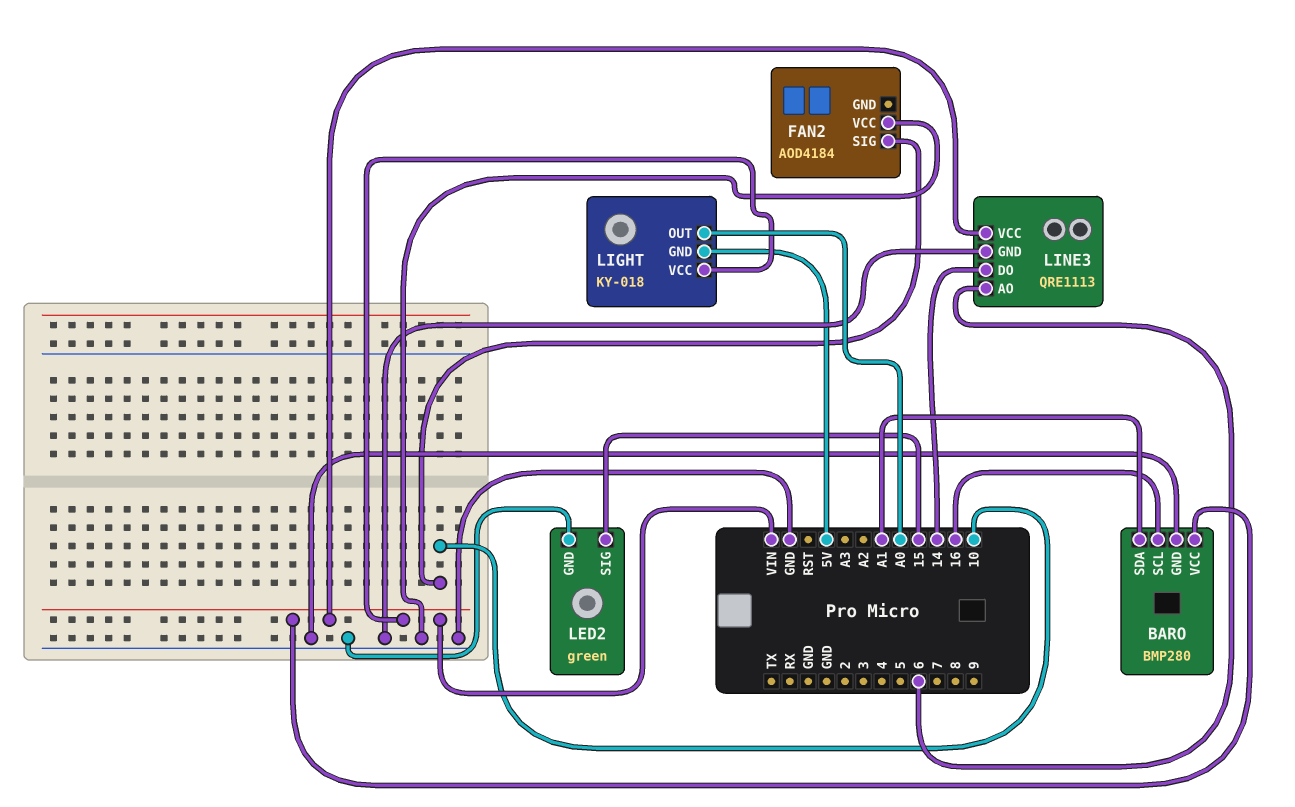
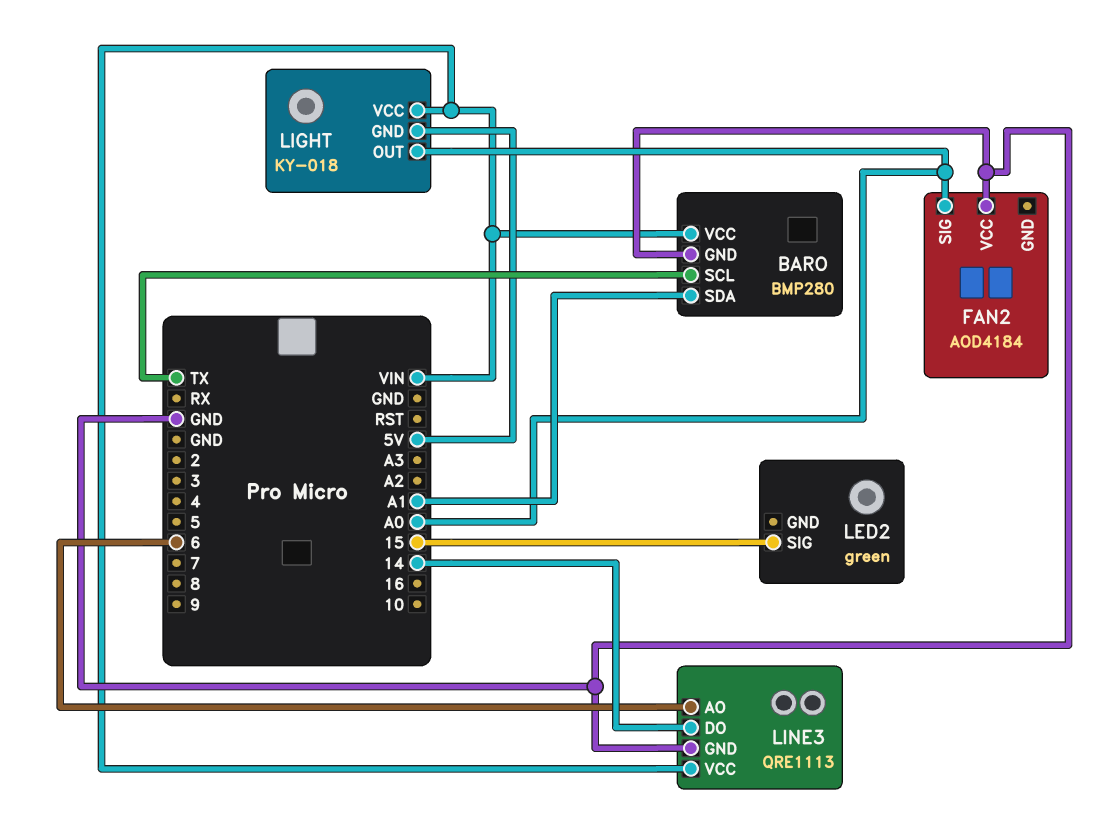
BARO pin SCL: 16 -> TX
FAN2 pin SIG: 10 -> A0
LED2 pin GND: GND -> none

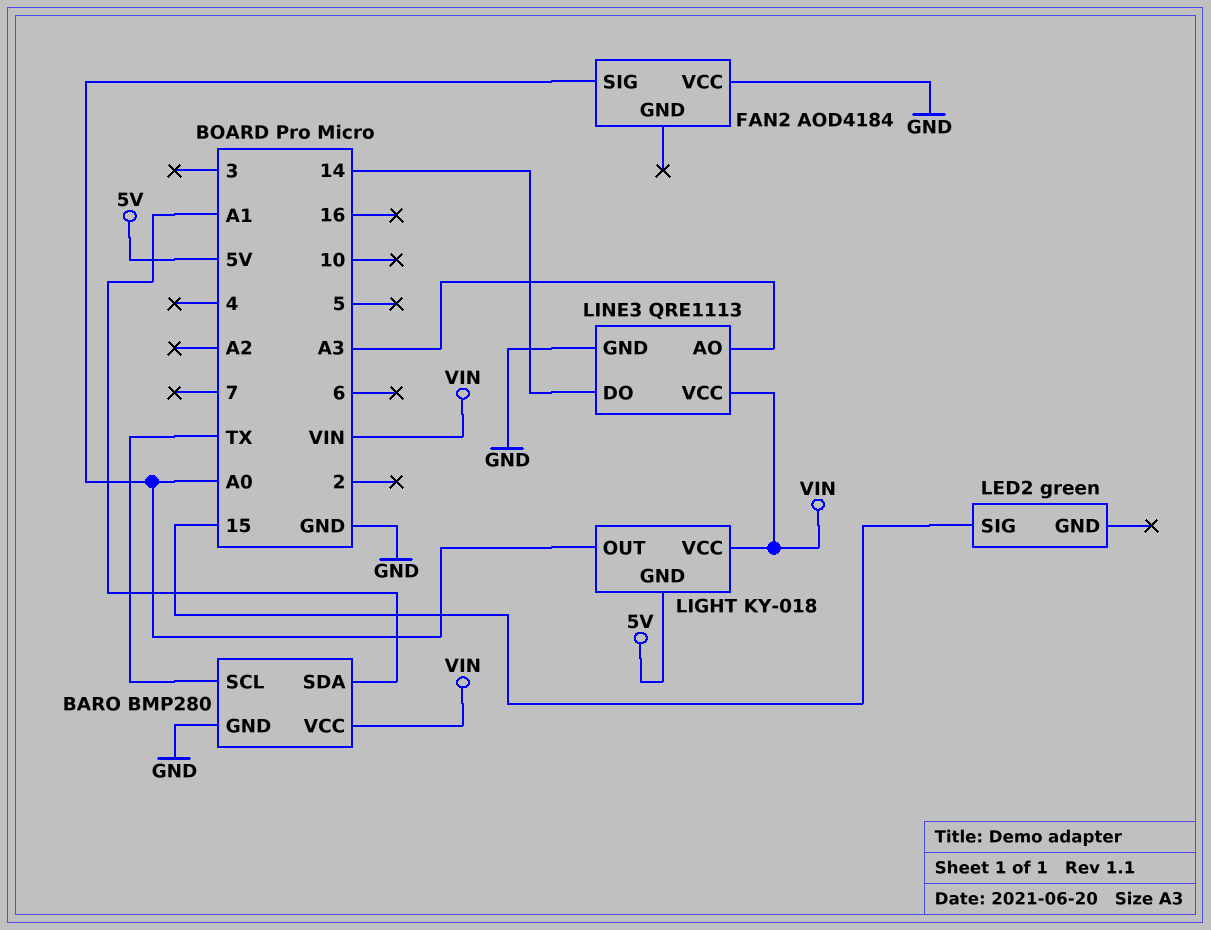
LINE3 pin AO: 6 -> A3

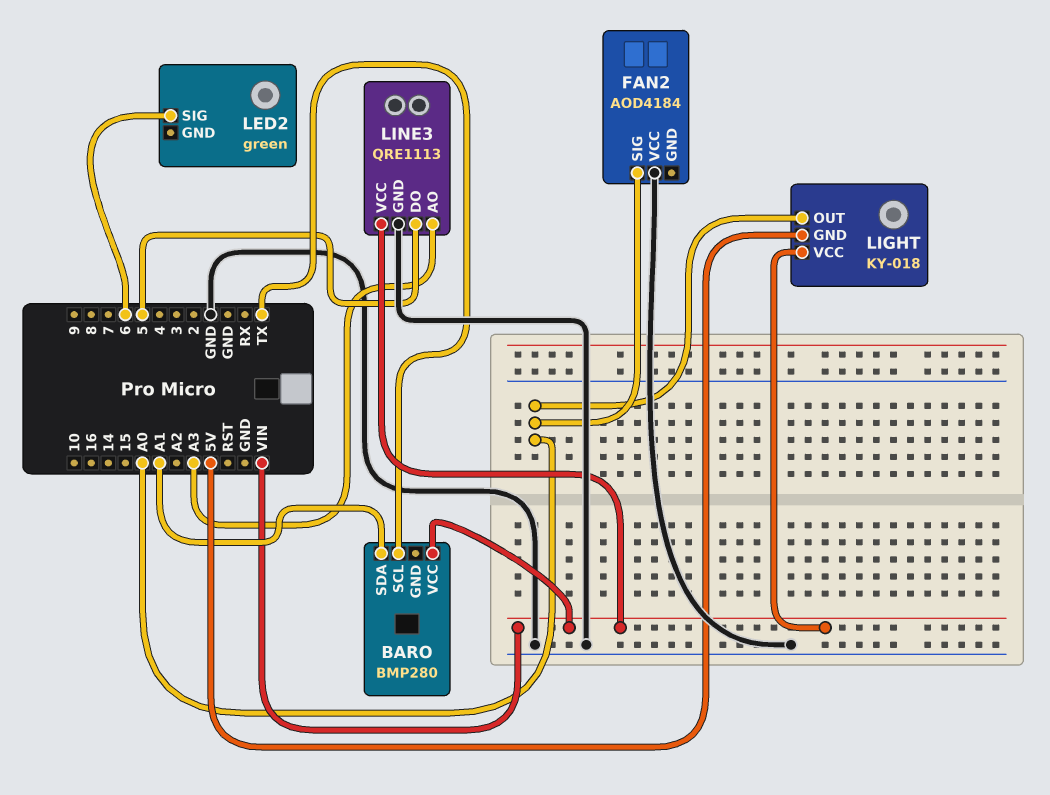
BARO pin GND: GND -> none
LED2 pin SIG: 15 -> 6
LINE3 pin DO: 14 -> 5

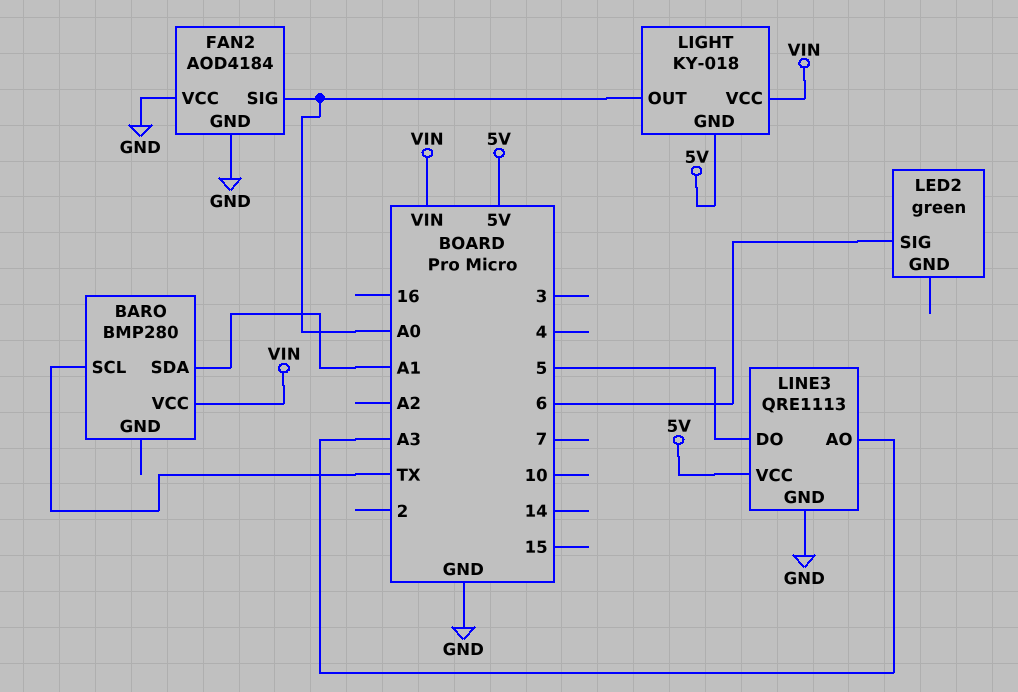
FAN2 pin GND: none -> GND
LINE3 pin VCC: VIN -> 5V

